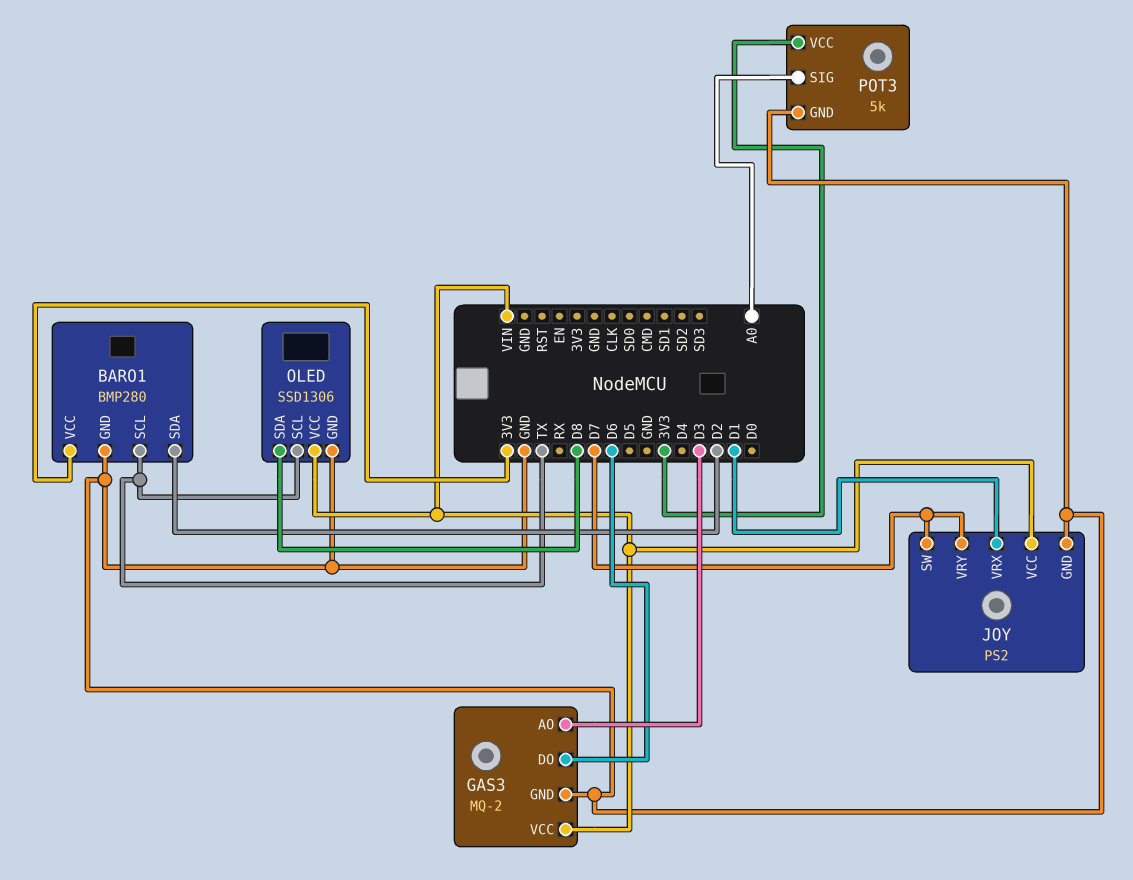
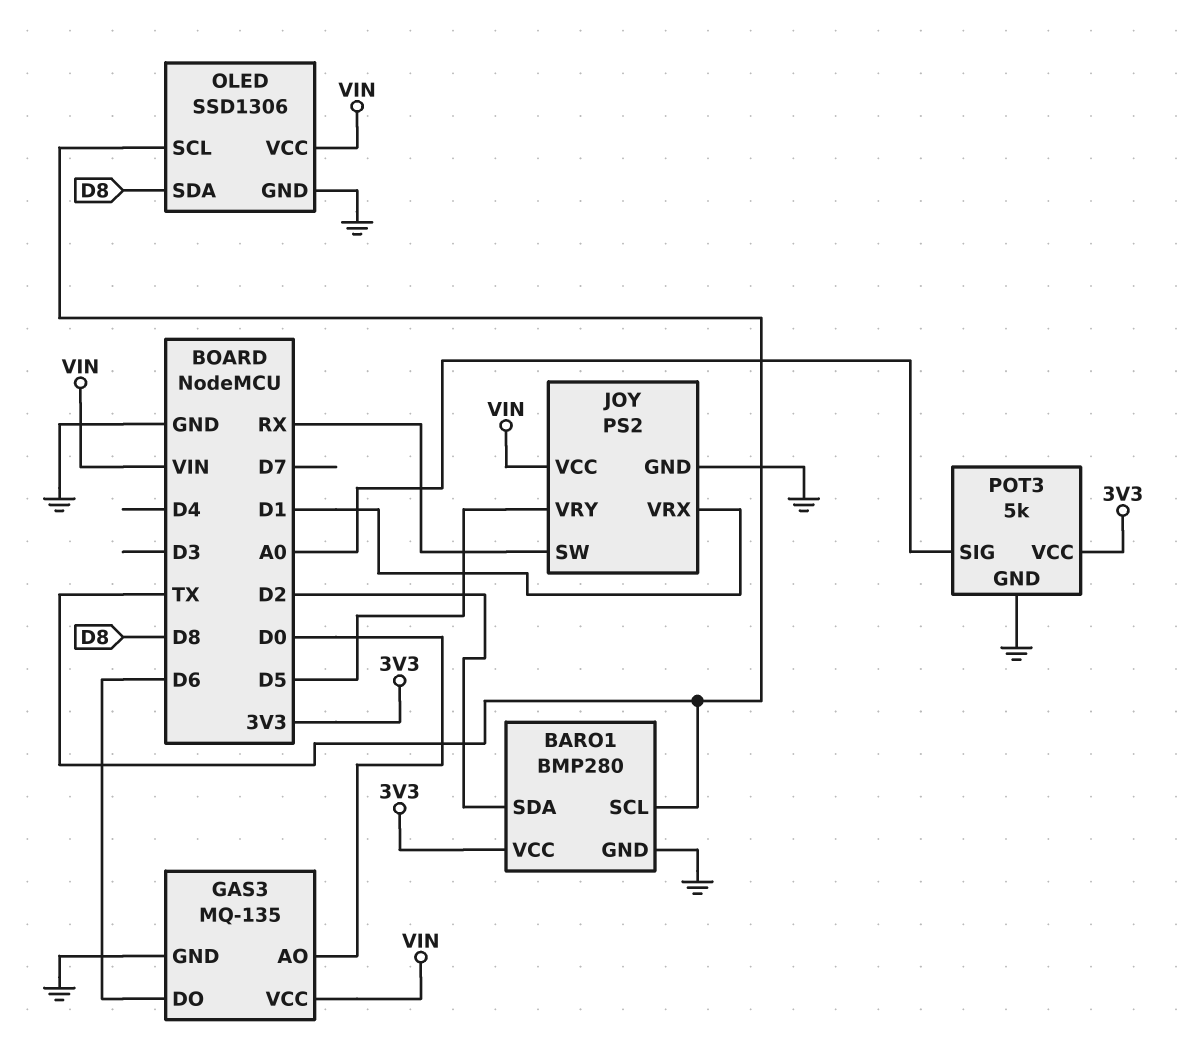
GAS3: MQ-2 -> MQ-135
GAS3 pin AO: D3 -> D0
JOY pin SW: D7 -> RX
JOY pin VRY: D7 -> D5

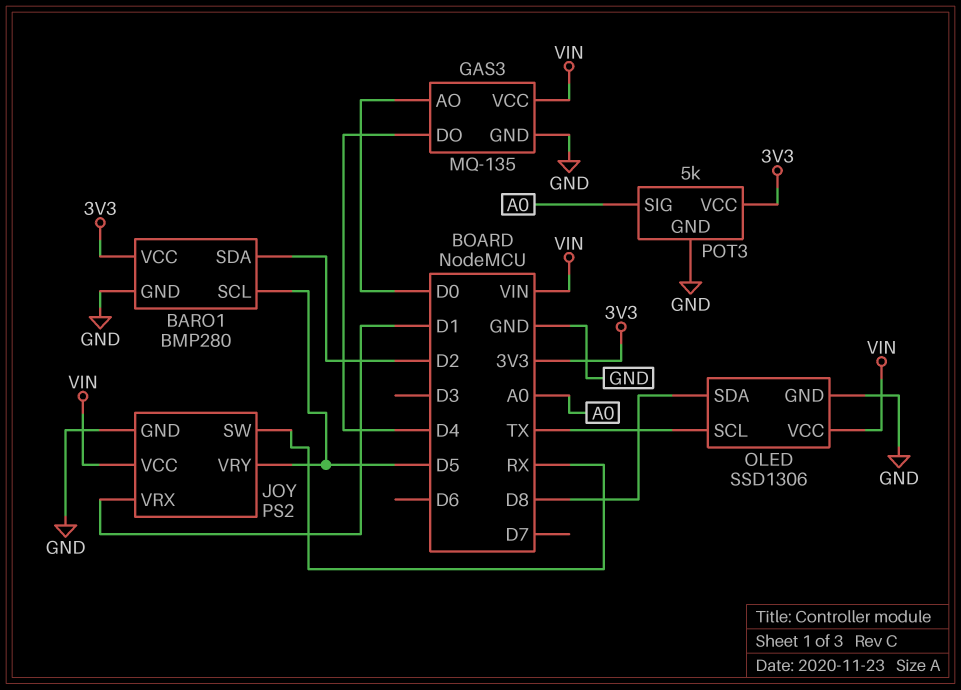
BARO1 pin SCL: TX -> D5
GAS3 pin DO: D6 -> D4

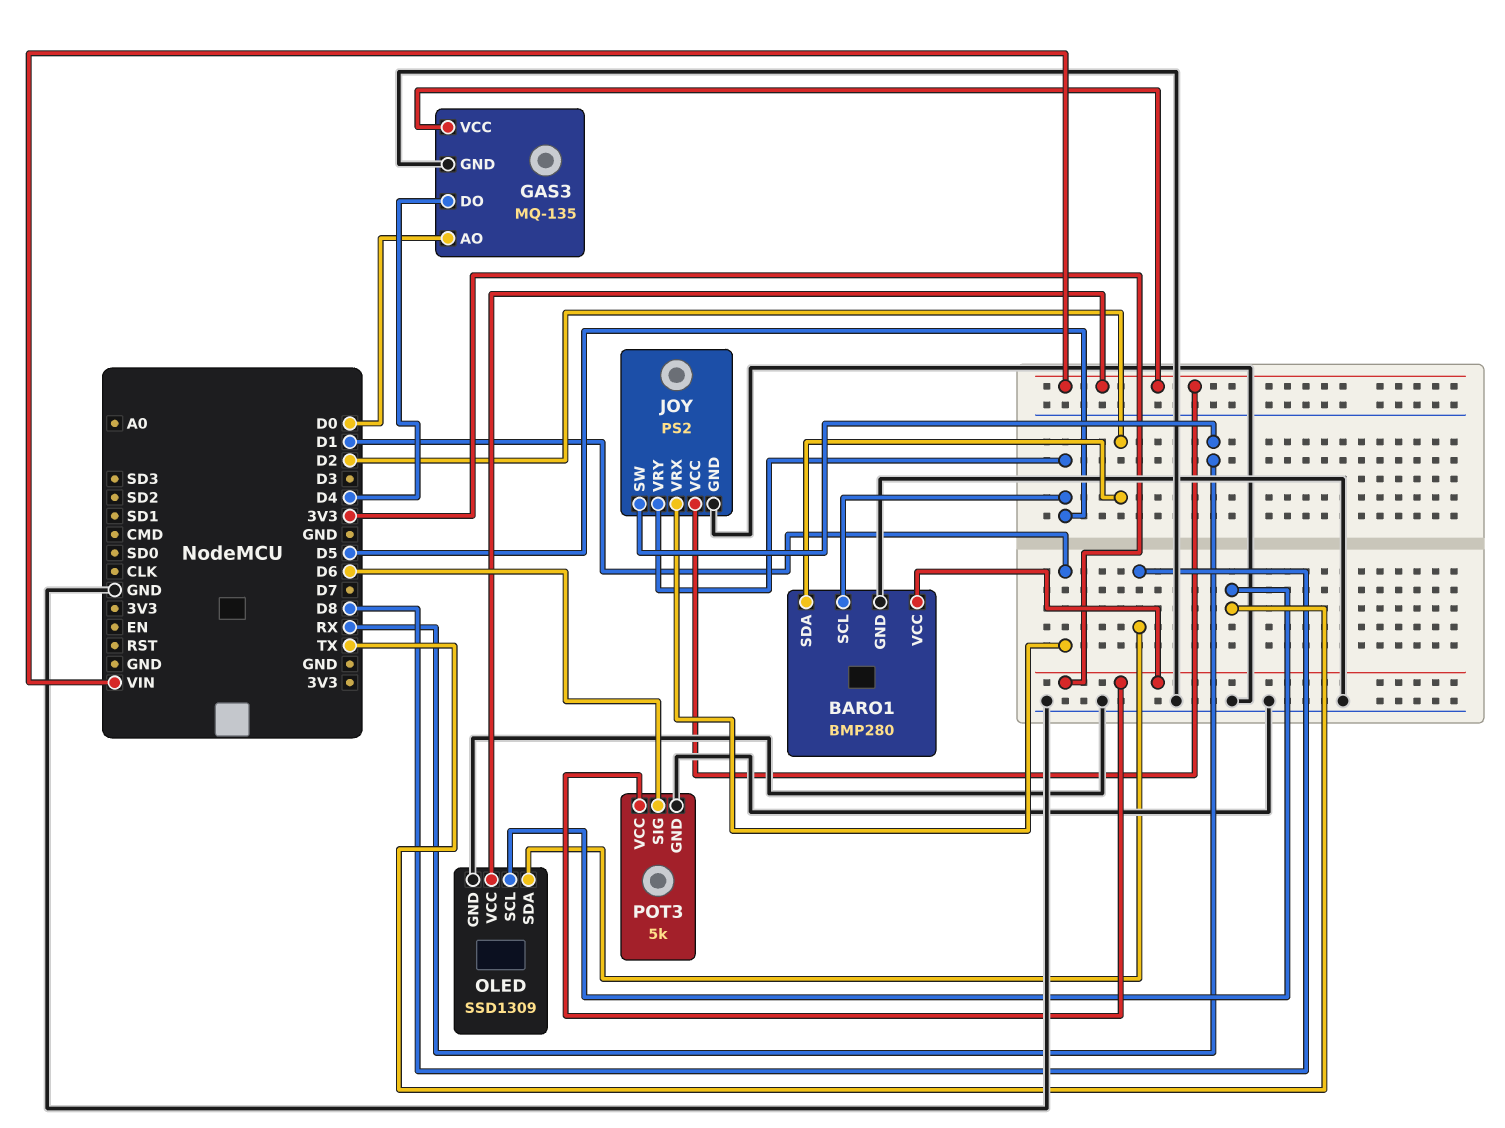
OLED: SSD1306 -> SSD1309
POT3 pin SIG: A0 -> D6

